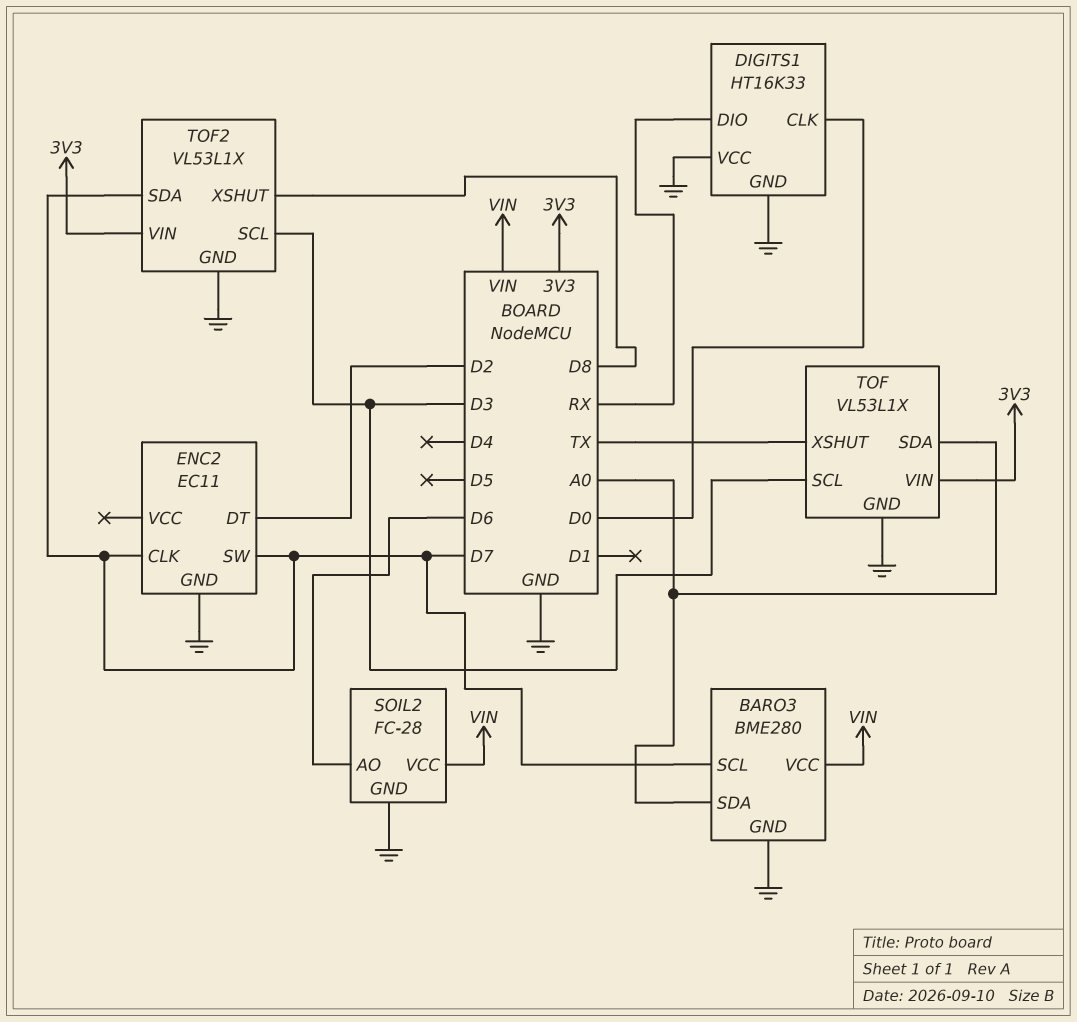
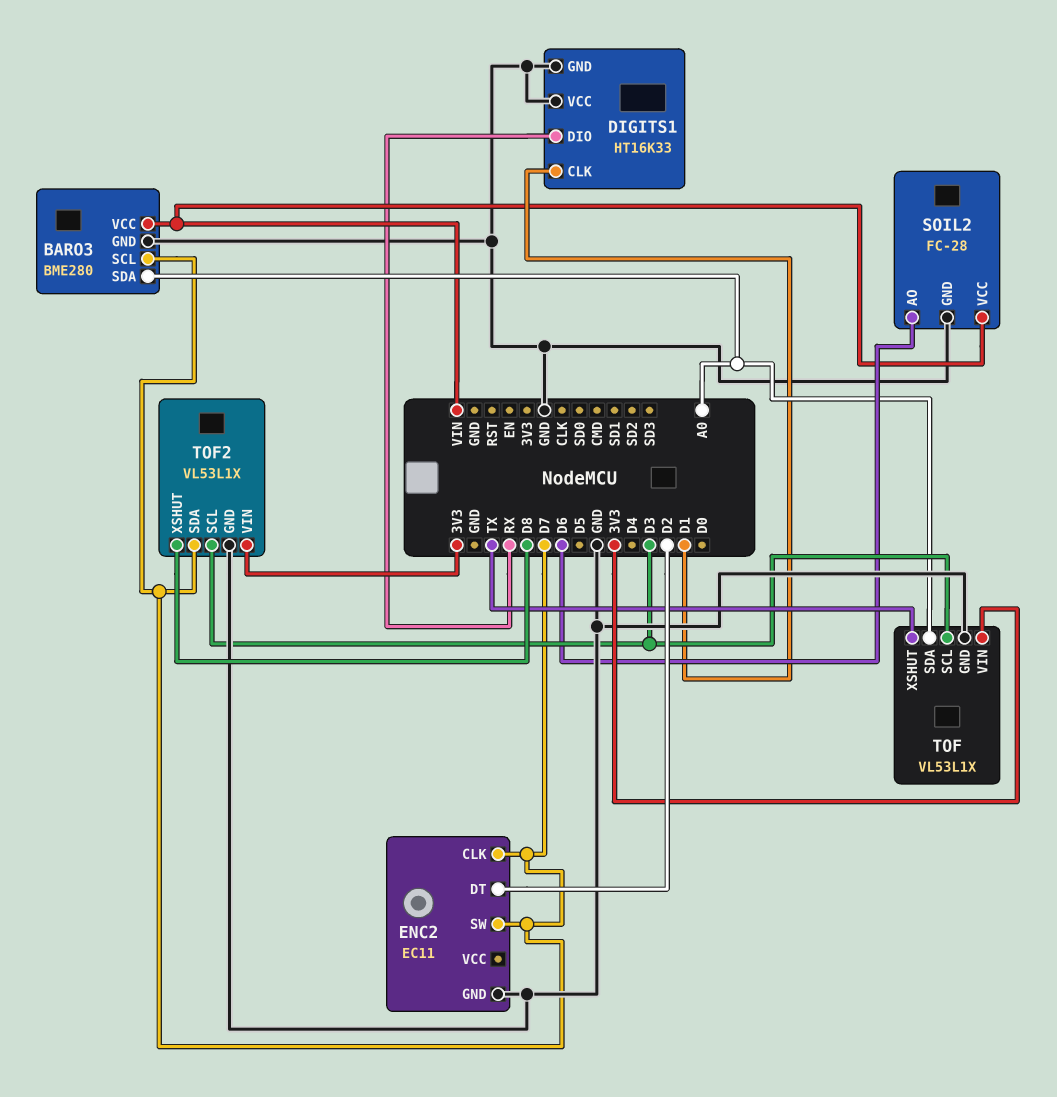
DIGITS1 pin CLK: D0 -> D1

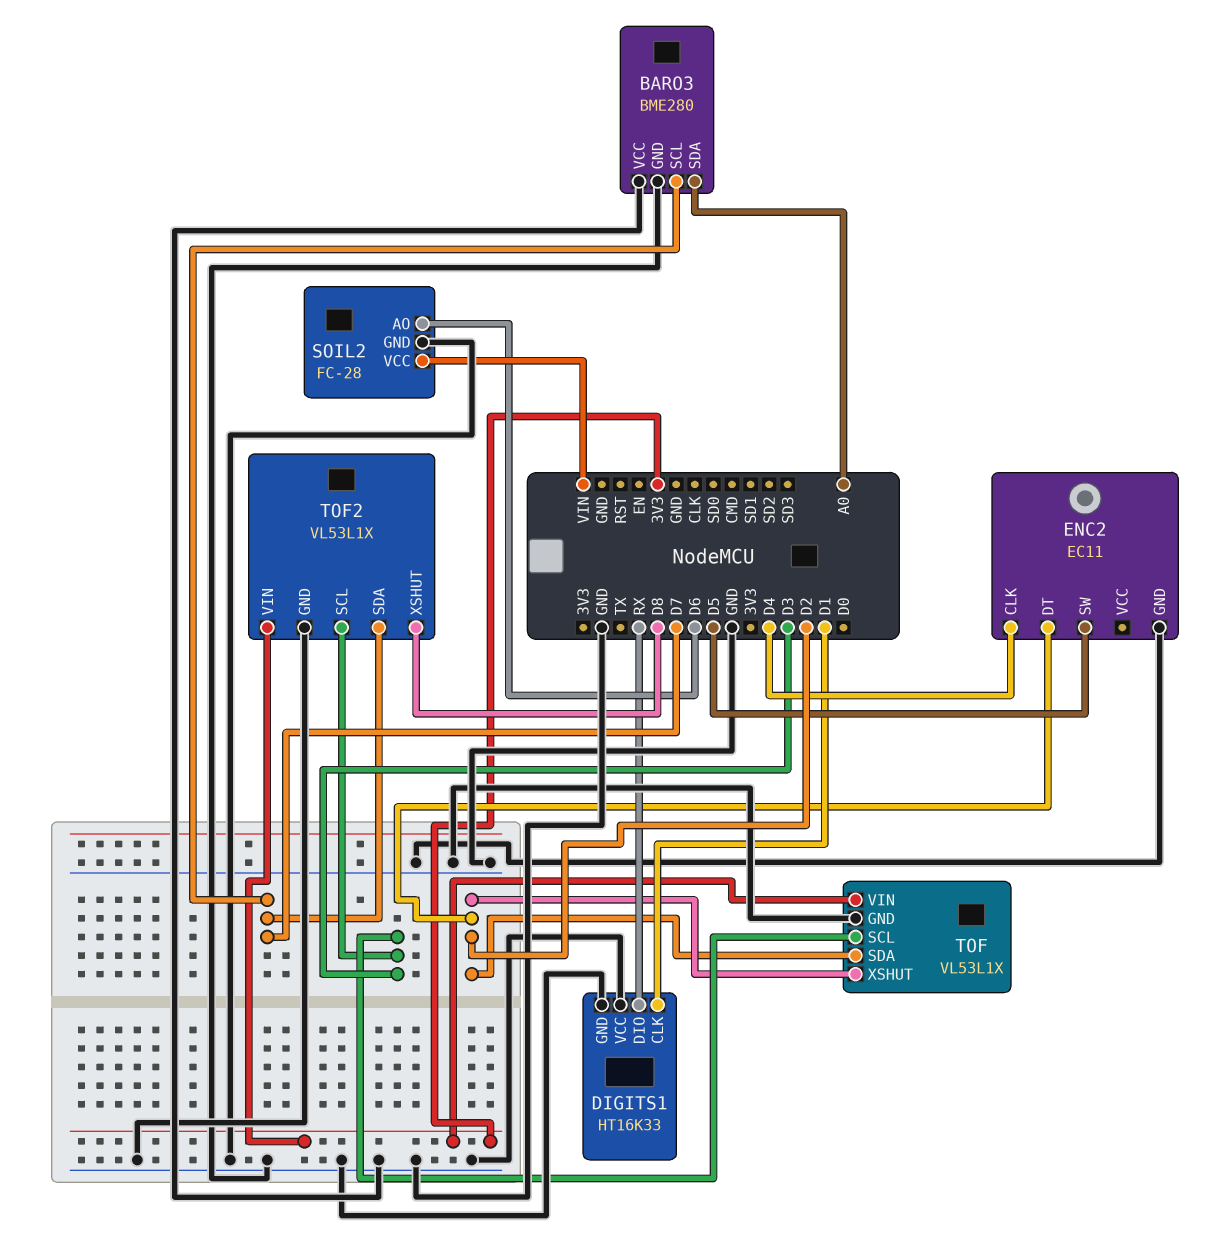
BARO3 pin VCC: VIN -> GND
ENC2 pin CLK: D7 -> D4
ENC2 pin SW: D7 -> D5
TOF pin SDA: A0 -> D2
TOF pin XSHUT: TX -> D2

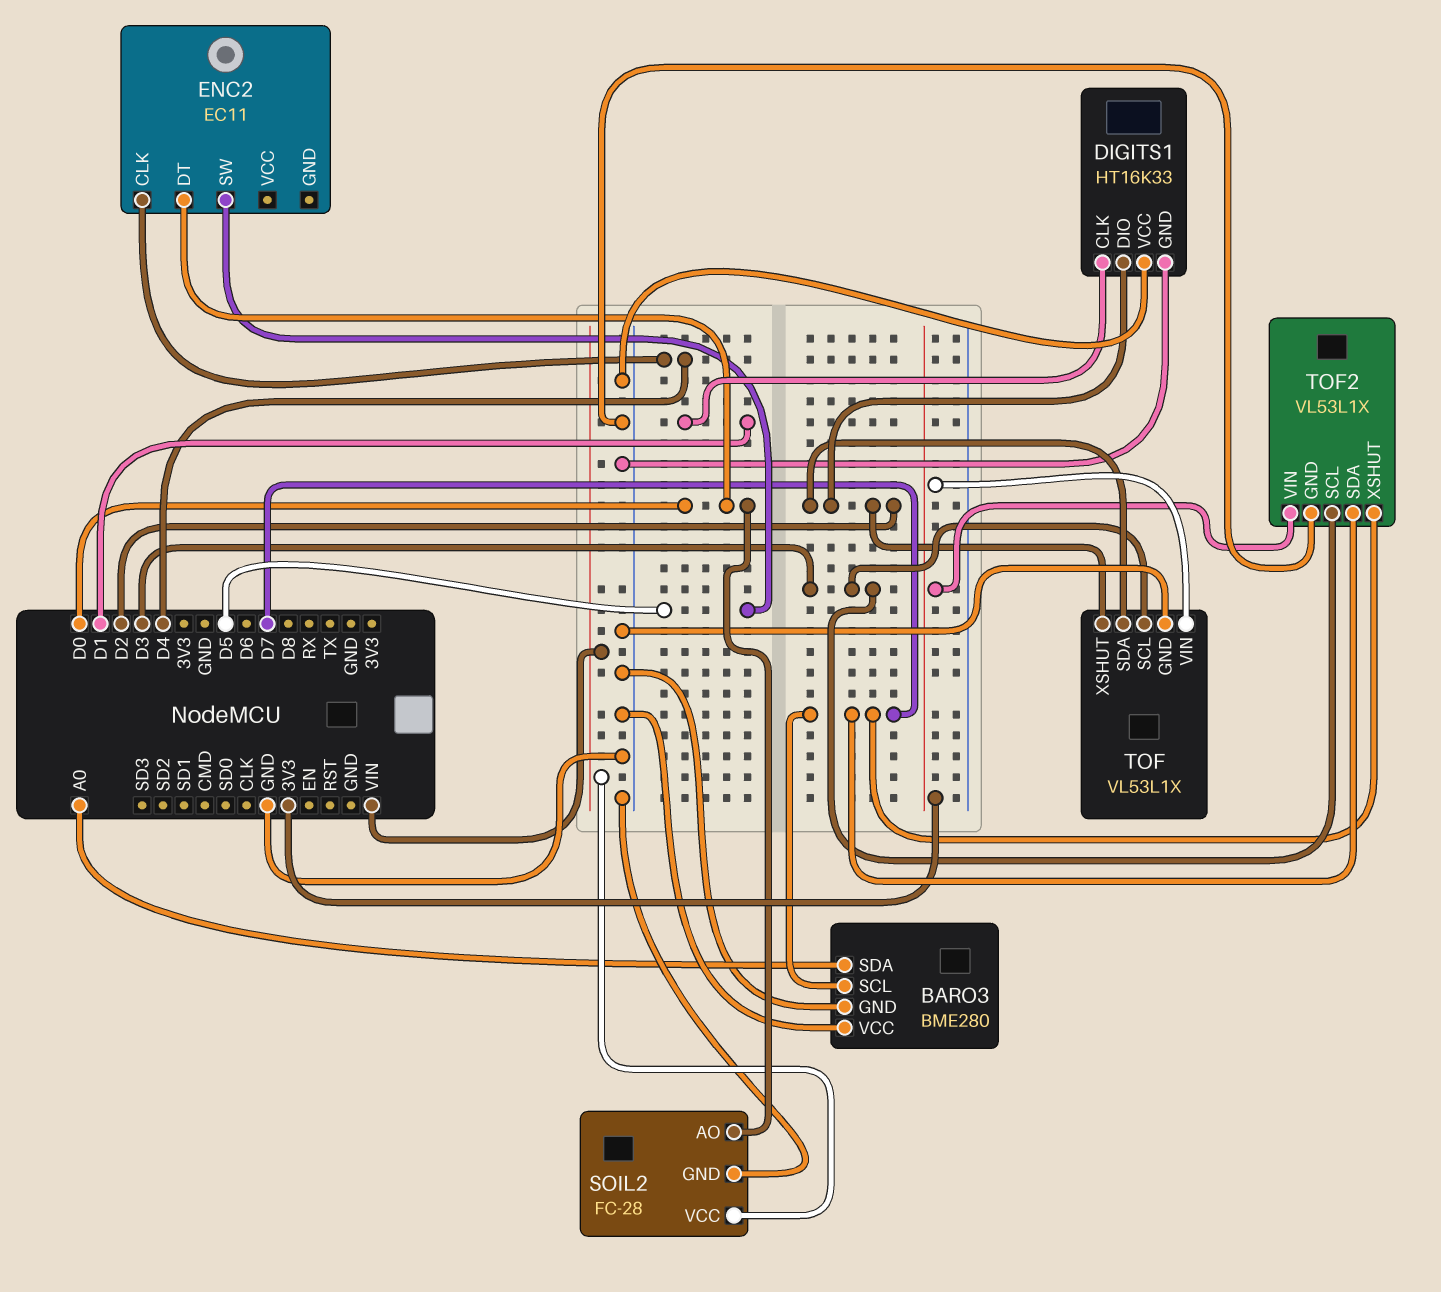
DIGITS1 pin DIO: RX -> D2
ENC2 pin DT: D2 -> D0
ENC2 pin GND: GND -> none
SOIL2 pin AO: D6 -> D0
TOF2 pin XSHUT: D8 -> D7

